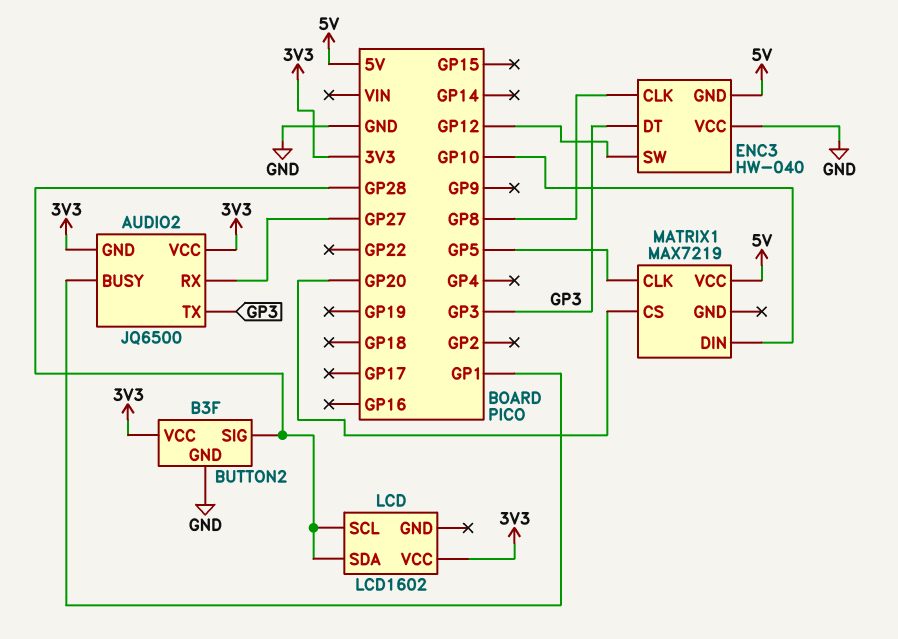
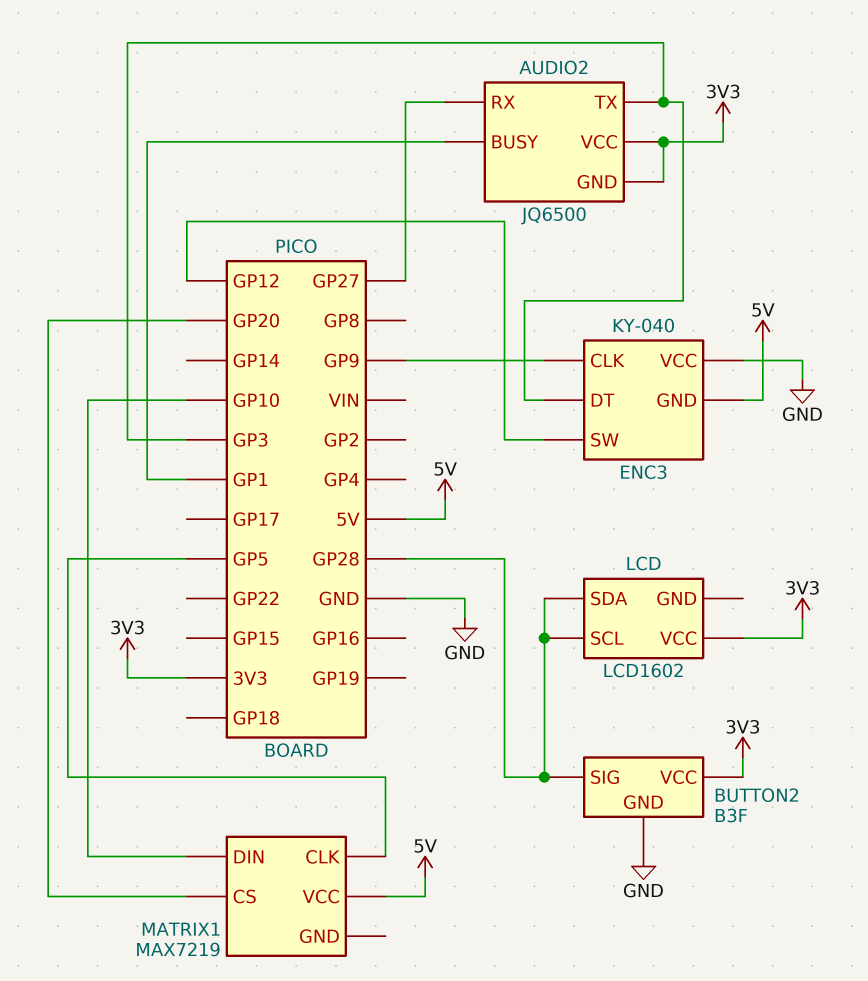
ENC3: HW-040 -> KY-040
ENC3 pin CLK: GP8 -> GP9

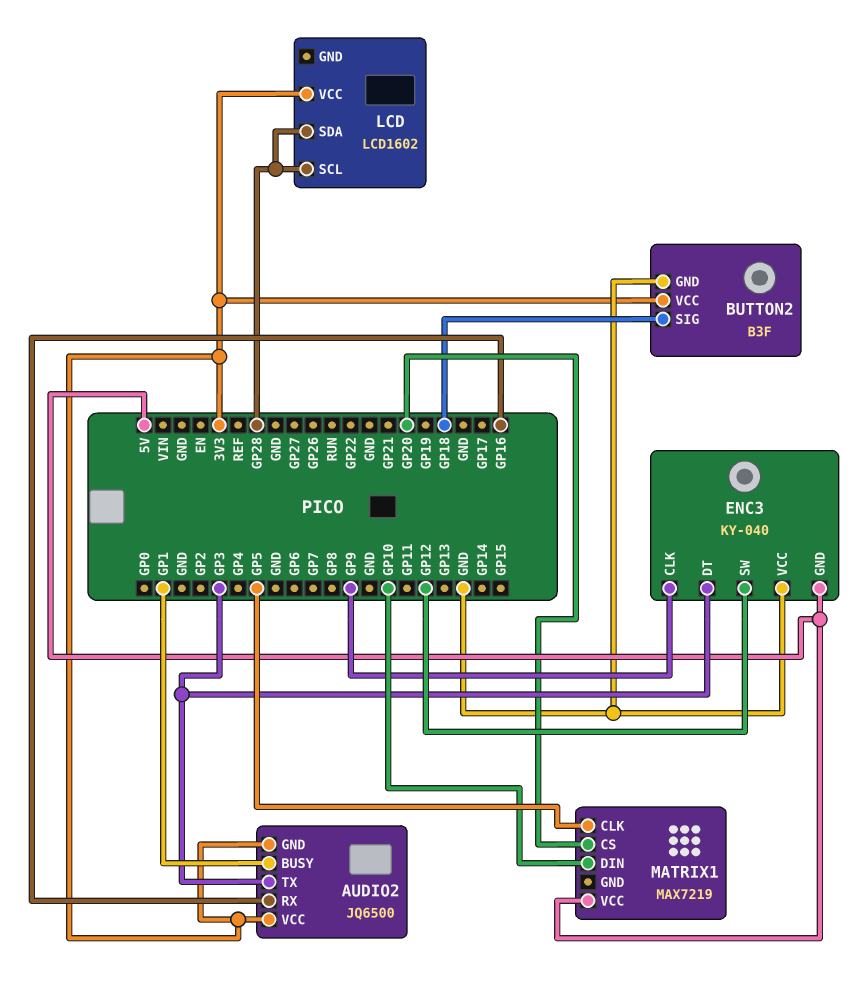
AUDIO2 pin RX: GP27 -> GP16
BUTTON2 pin SIG: GP28 -> GP18

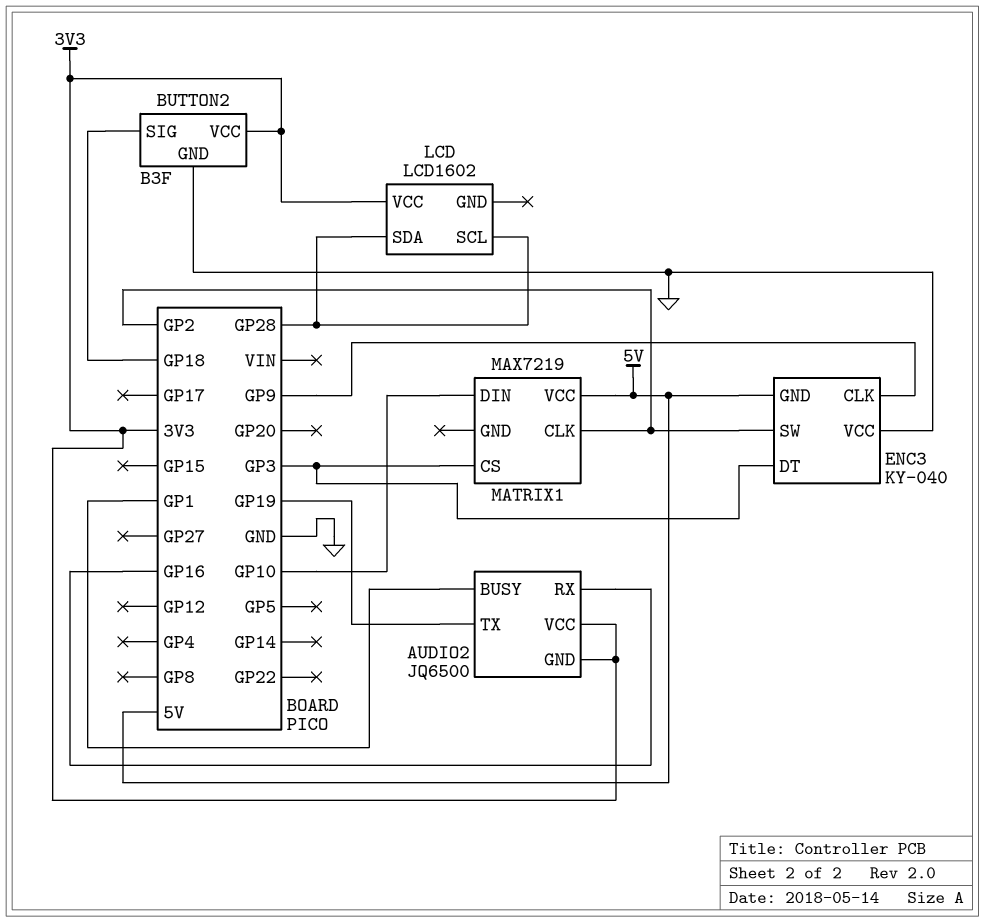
AUDIO2 pin TX: GP3 -> GP19
ENC3 pin SW: GP12 -> GP2
MATRIX1 pin CLK: GP5 -> GP2
MATRIX1 pin CS: GP20 -> GP3

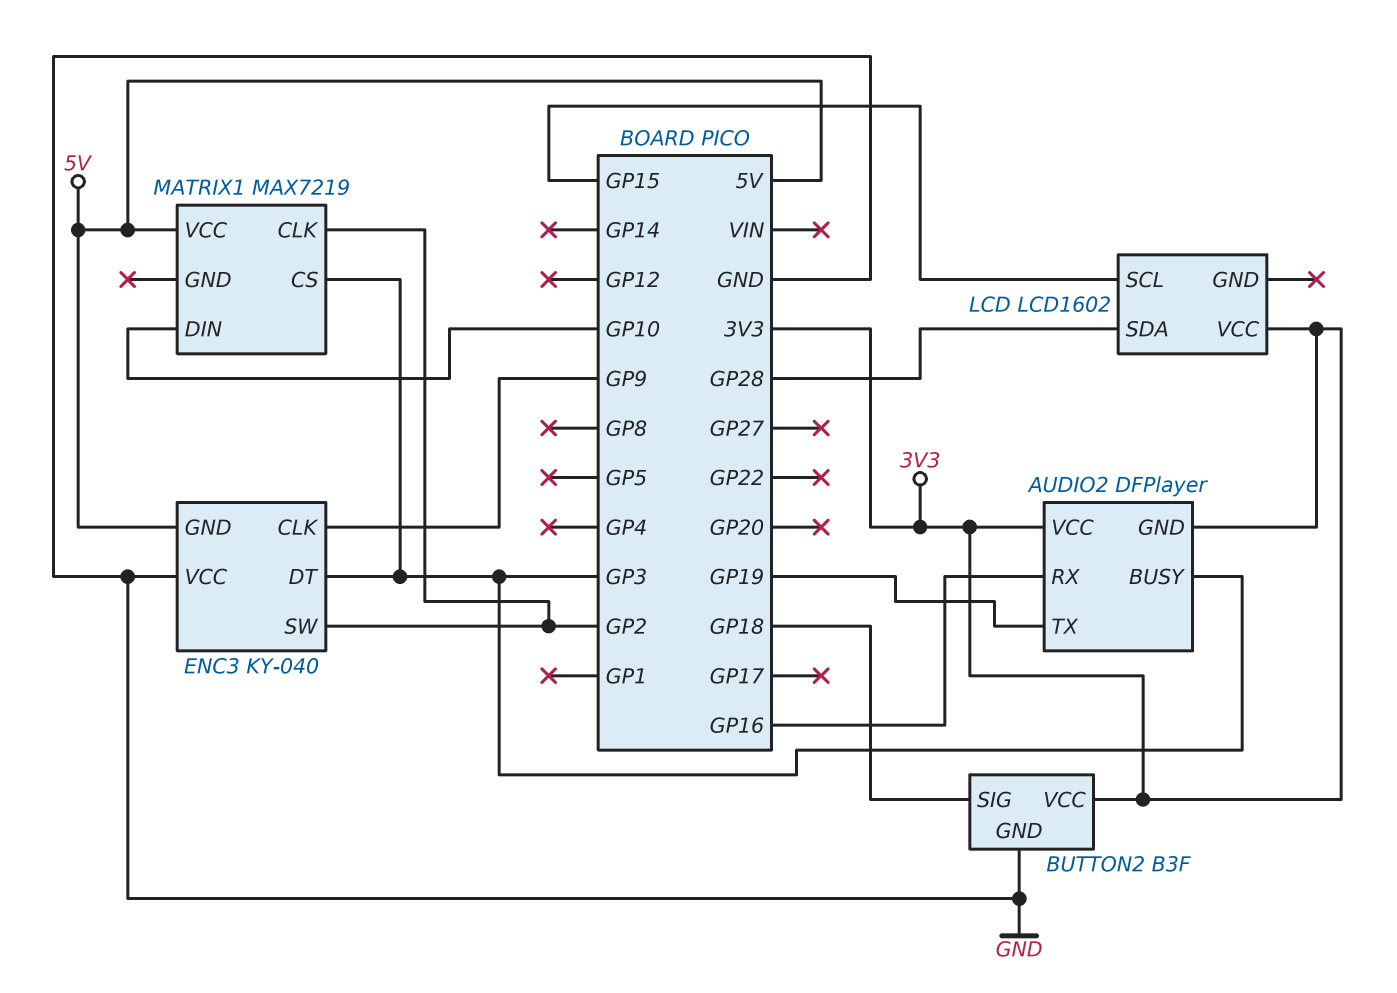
AUDIO2: JQ6500 -> DFPlayer
AUDIO2 pin BUSY: GP1 -> GP3
LCD pin SCL: GP28 -> GP15

